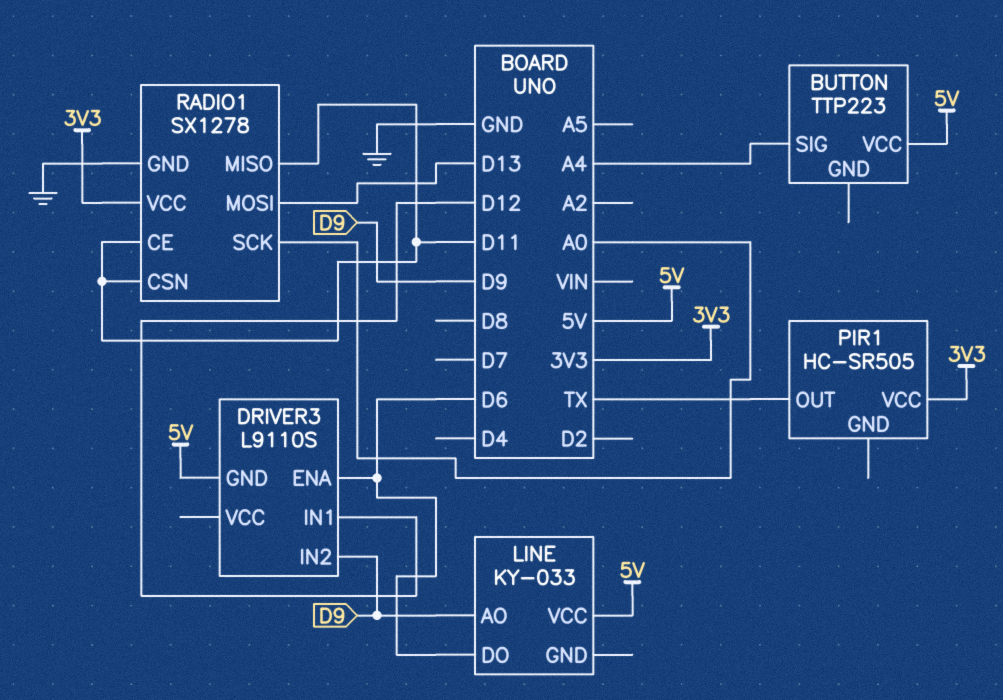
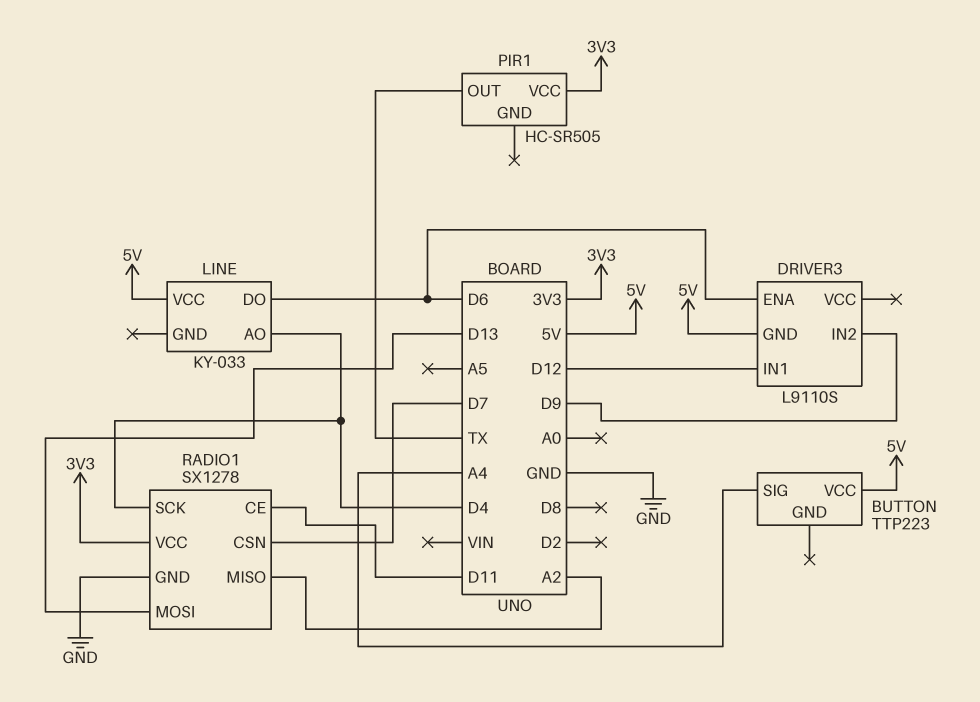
LINE pin AO: D9 -> D4
RADIO1 pin CSN: D11 -> D7
RADIO1 pin MISO: D11 -> A2
RADIO1 pin SCK: A0 -> D4

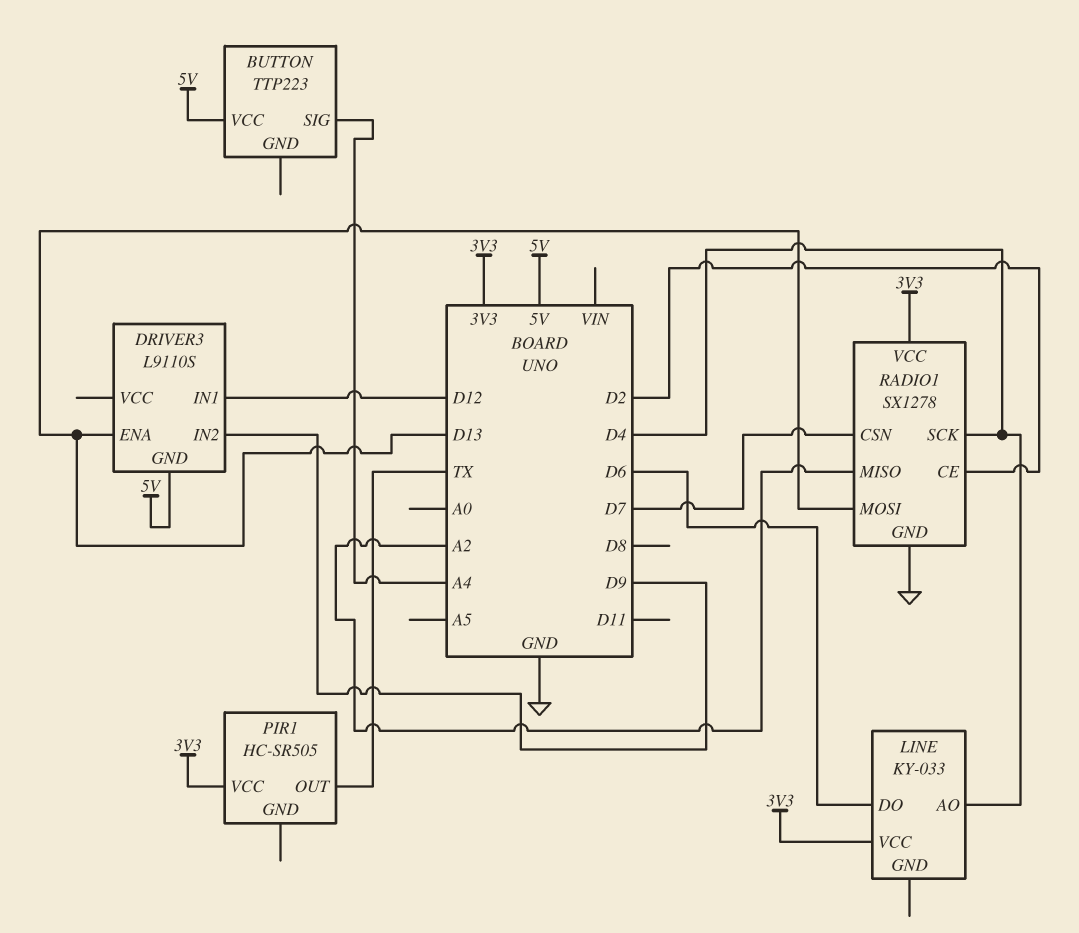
DRIVER3 pin ENA: D6 -> D13
LINE pin VCC: 5V -> 3V3
RADIO1 pin CE: D11 -> D2

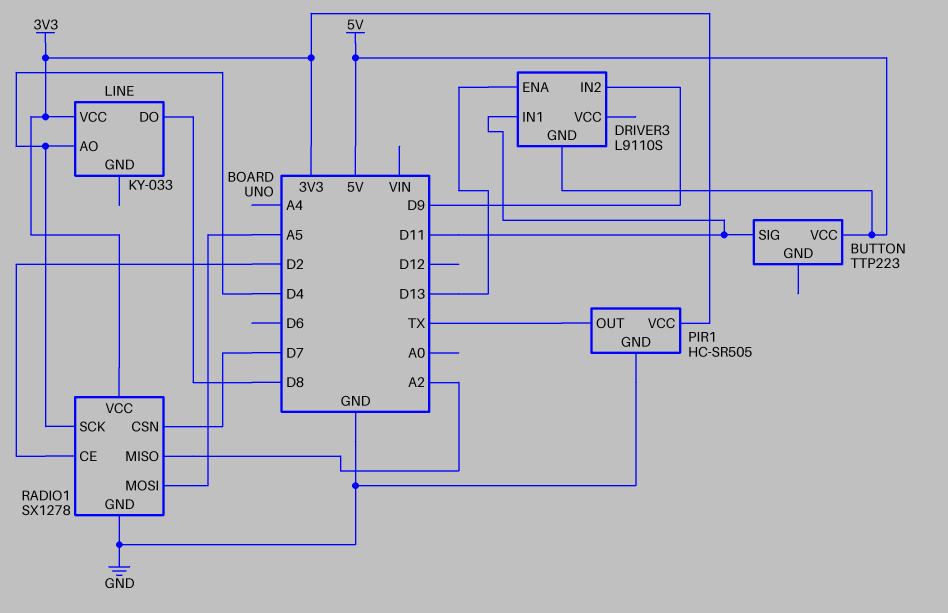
BUTTON pin SIG: A4 -> D11
DRIVER3 pin IN1: D12 -> D11
LINE pin DO: D6 -> D8
PIR1 pin GND: none -> GND
RADIO1 pin MOSI: D13 -> A5

